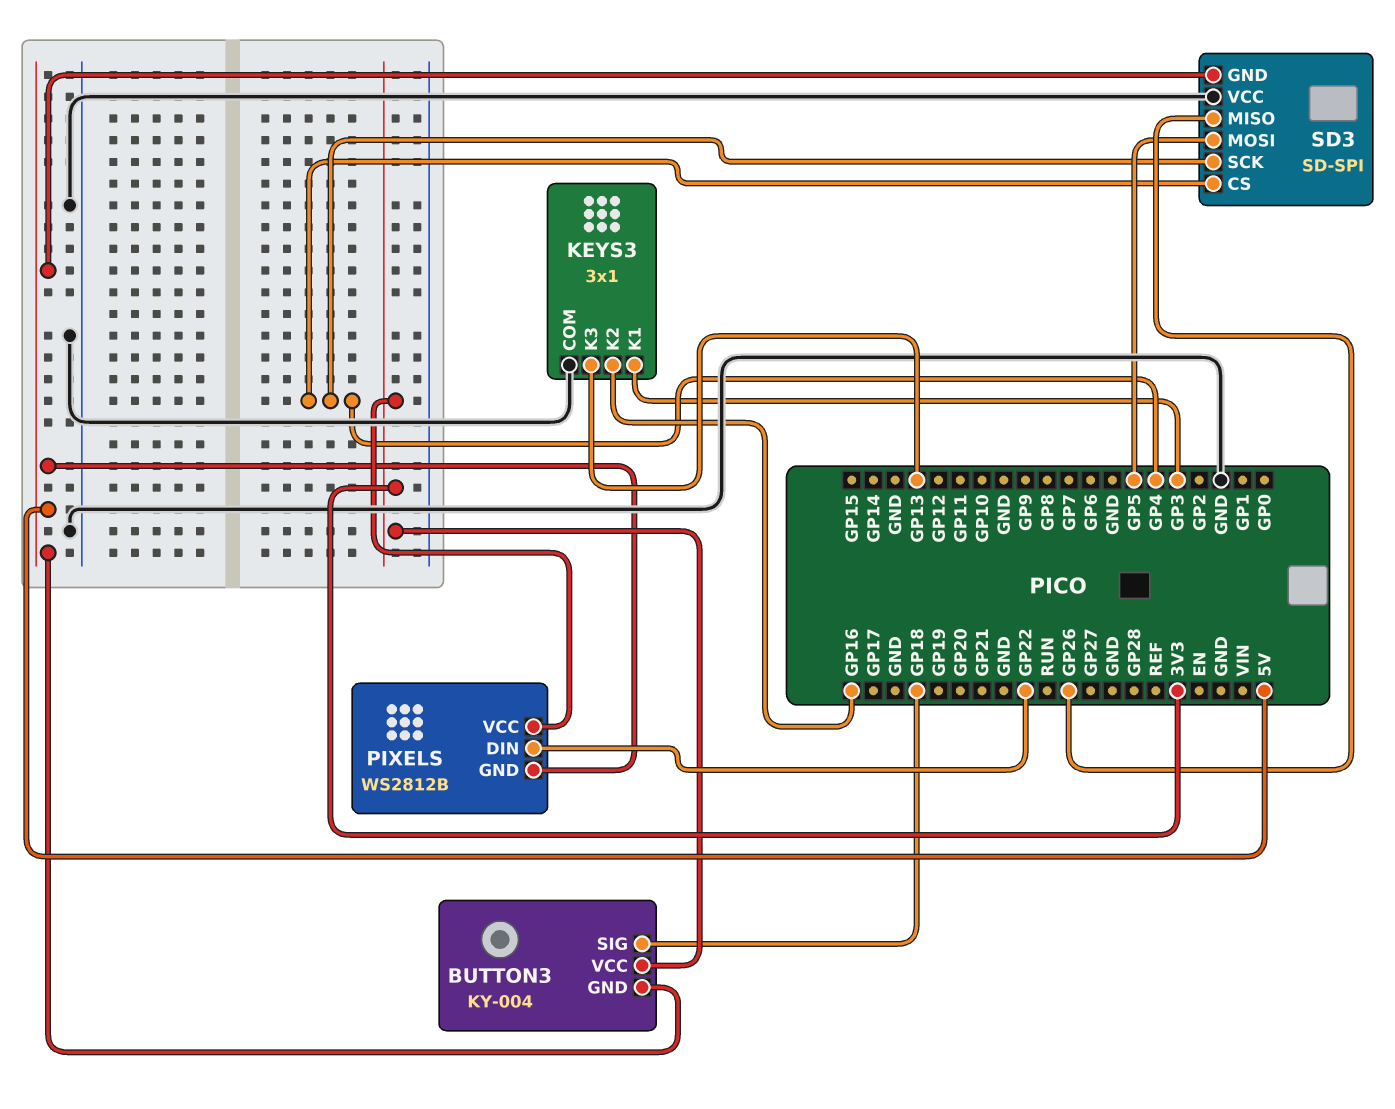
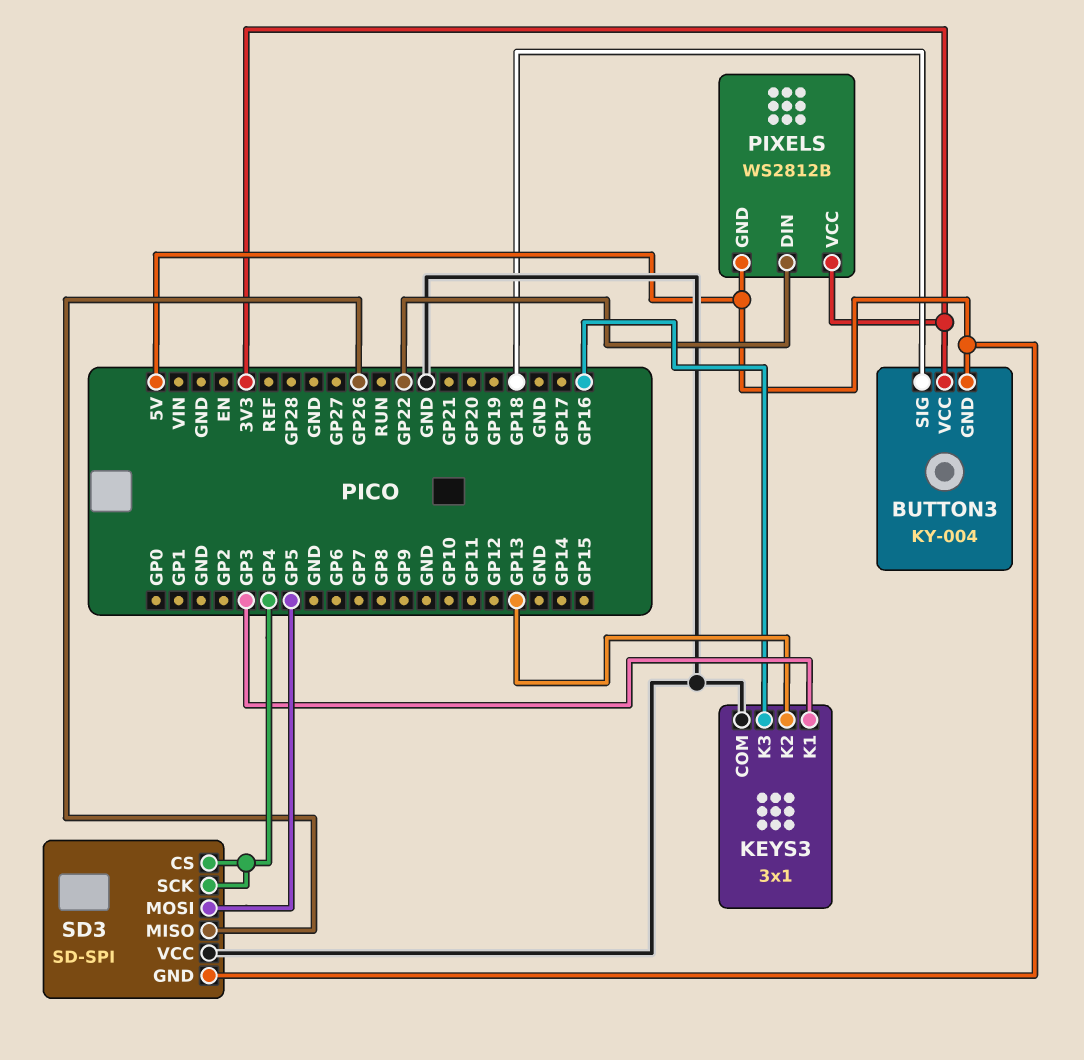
KEYS3 pin K2: GP16 -> GP13
KEYS3 pin K3: GP13 -> GP16

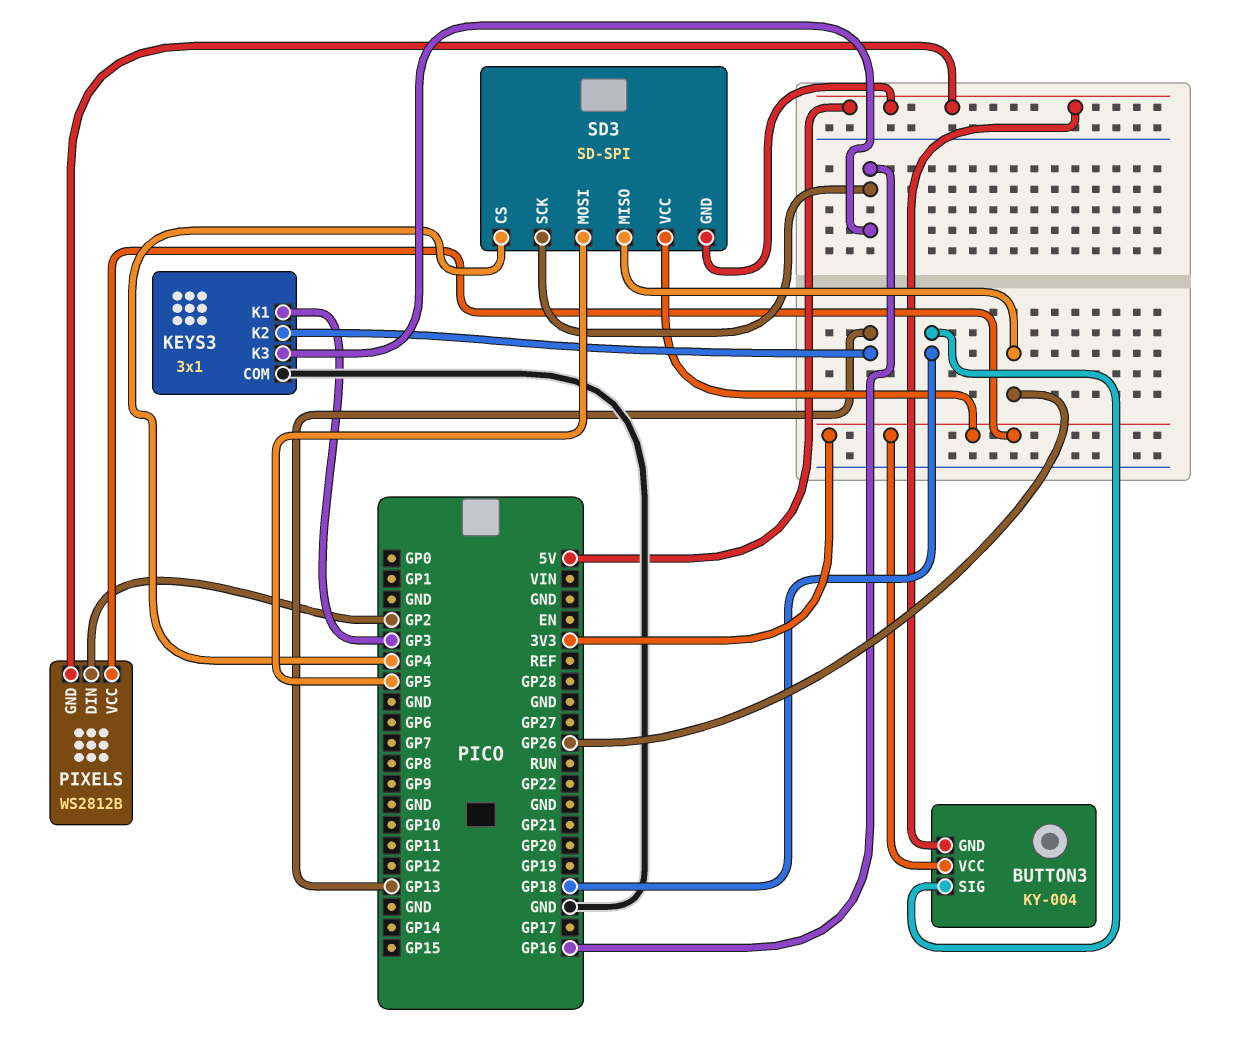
PIXELS pin DIN: GP22 -> GP2
SD3 pin SCK: GP4 -> GP16
SD3 pin VCC: GND -> 3V3

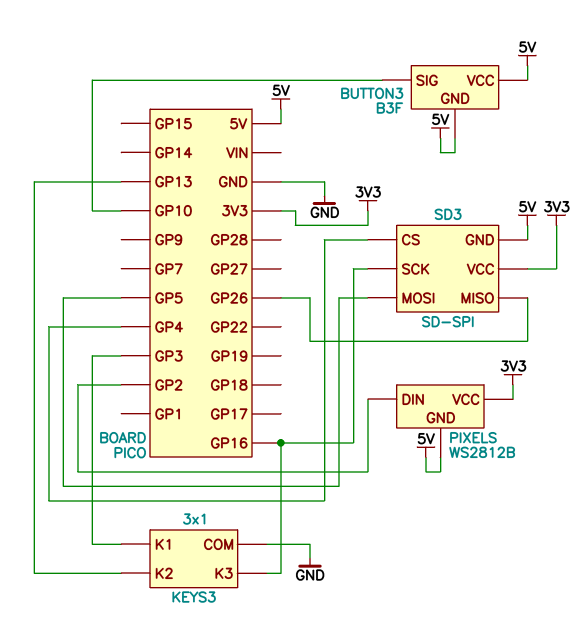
BUTTON3: KY-004 -> B3F
BUTTON3 pin SIG: GP18 -> GP10
BUTTON3 pin VCC: 3V3 -> 5V

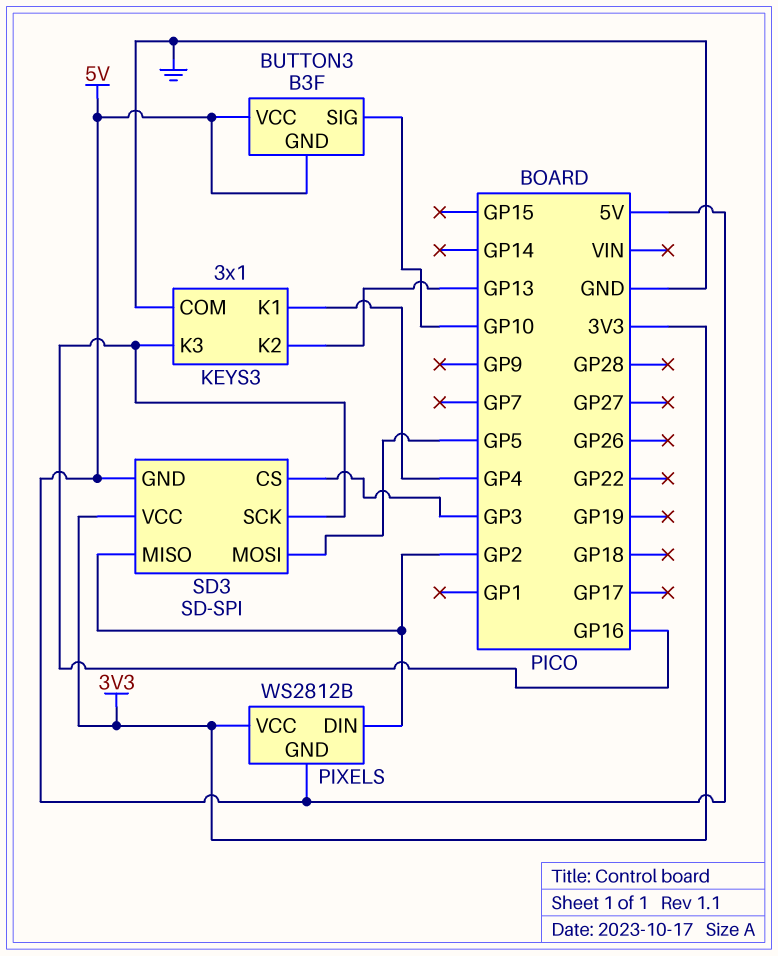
KEYS3 pin K1: GP3 -> GP4
SD3 pin CS: GP4 -> GP3
SD3 pin MISO: GP26 -> GP2

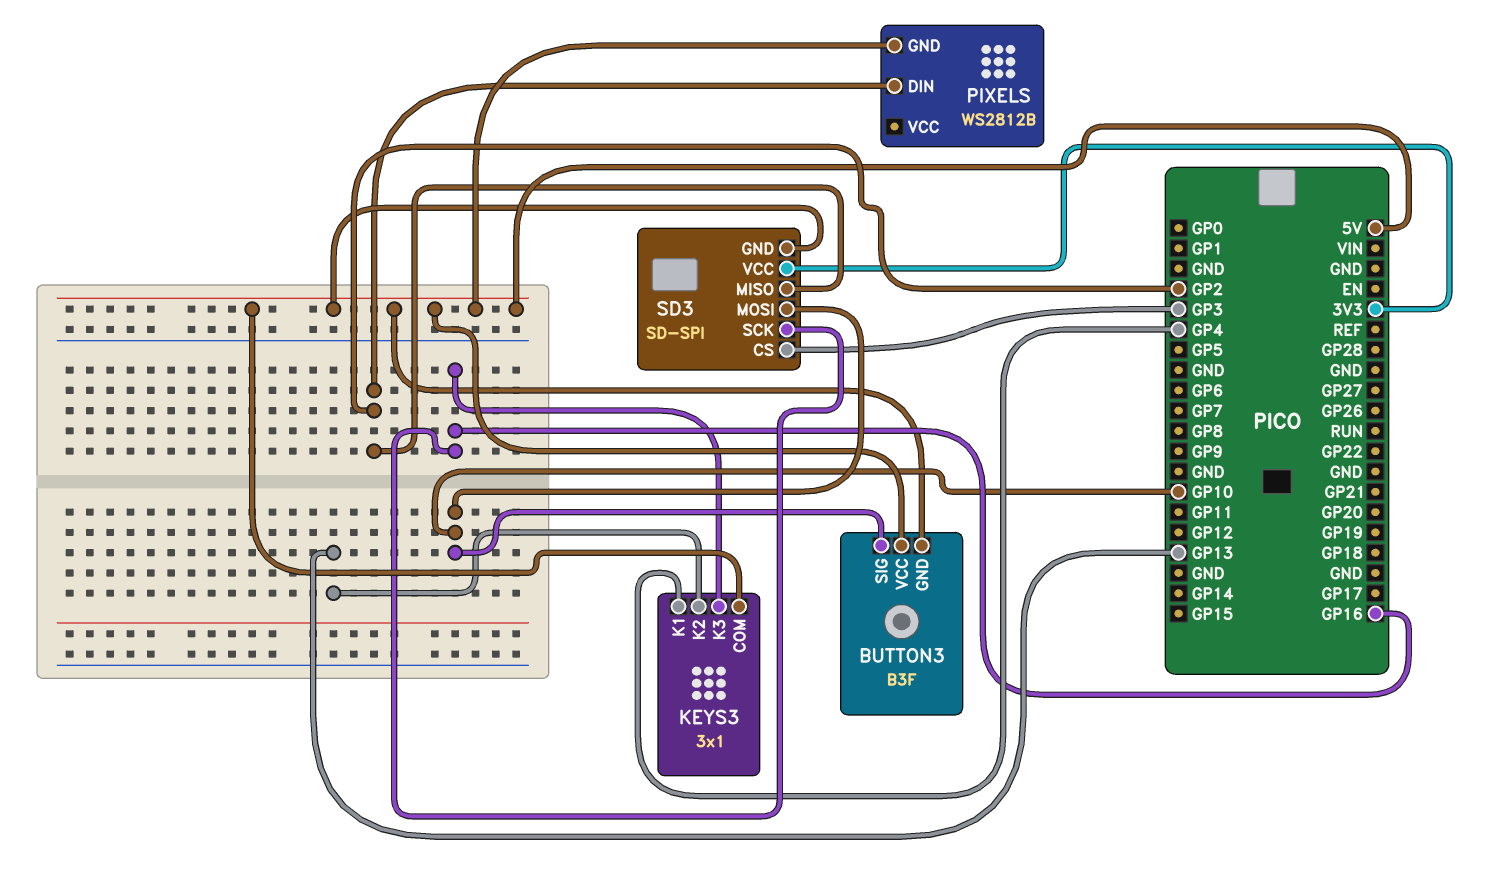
KEYS3 pin COM: GND -> 5V
PIXELS pin VCC: 3V3 -> none
SD3 pin MOSI: GP5 -> GP10

